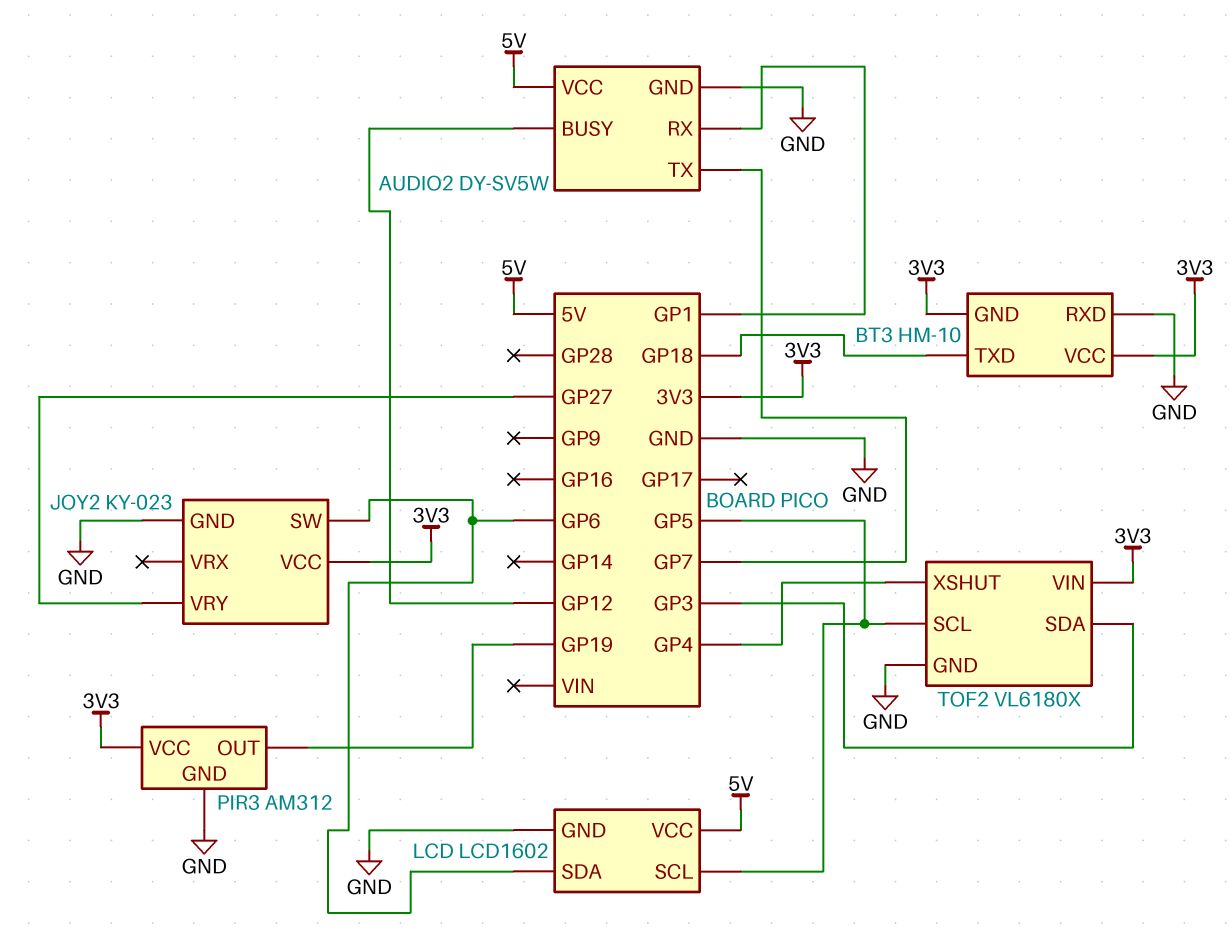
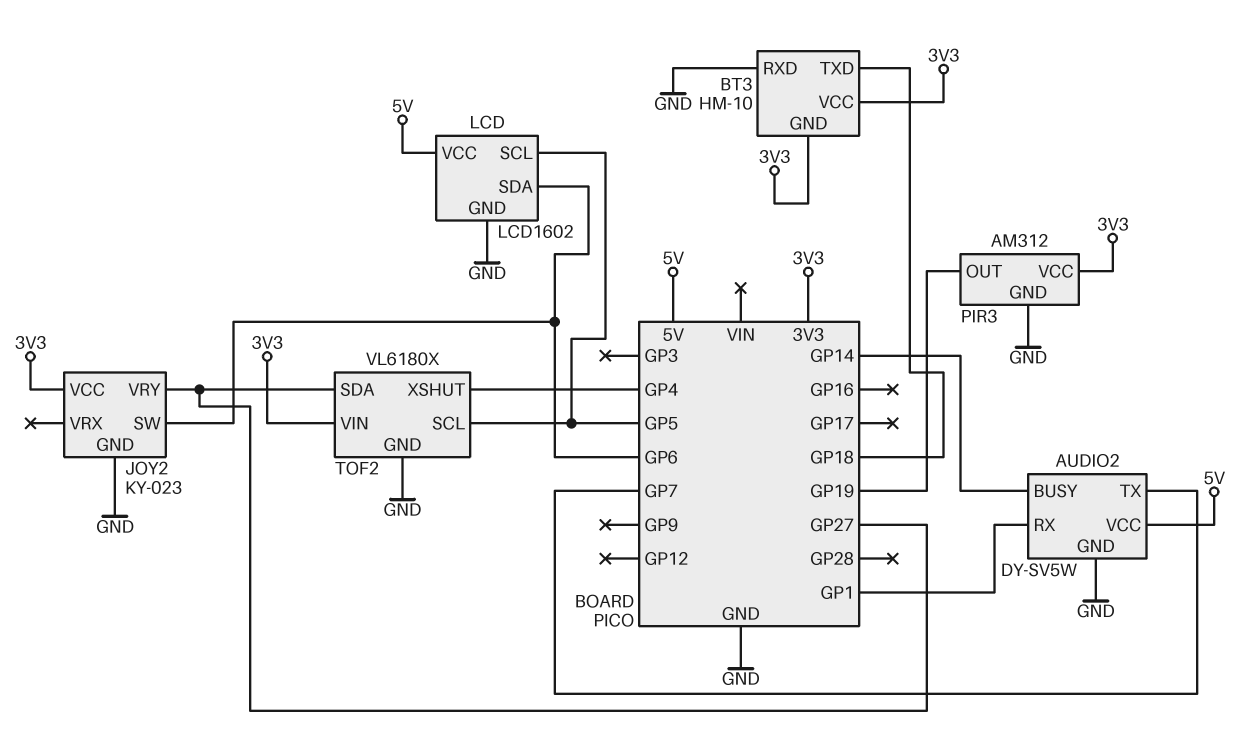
AUDIO2 pin BUSY: GP12 -> GP14
TOF2 pin SDA: GP3 -> GP27

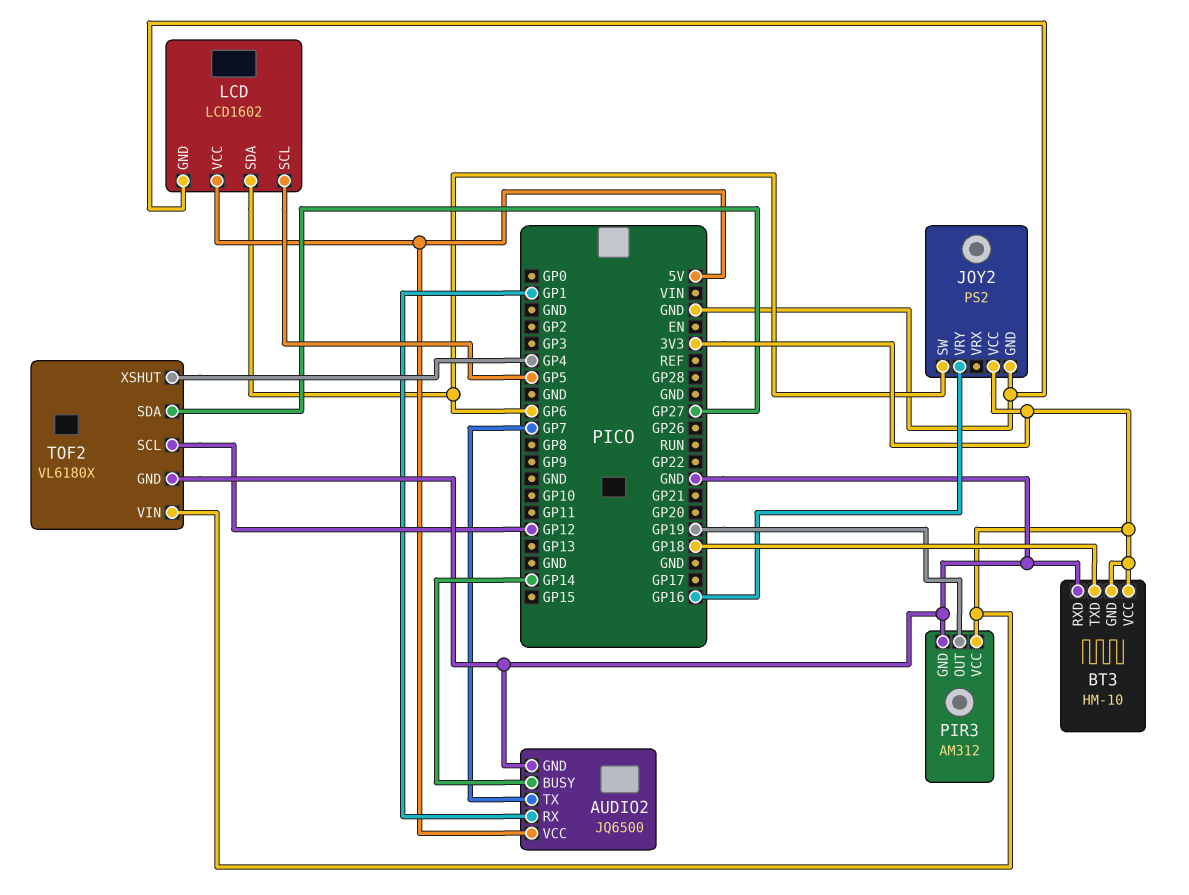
AUDIO2: DY-SV5W -> JQ6500
JOY2: KY-023 -> PS2
JOY2 pin VRY: GP27 -> GP16
TOF2 pin SCL: GP5 -> GP12

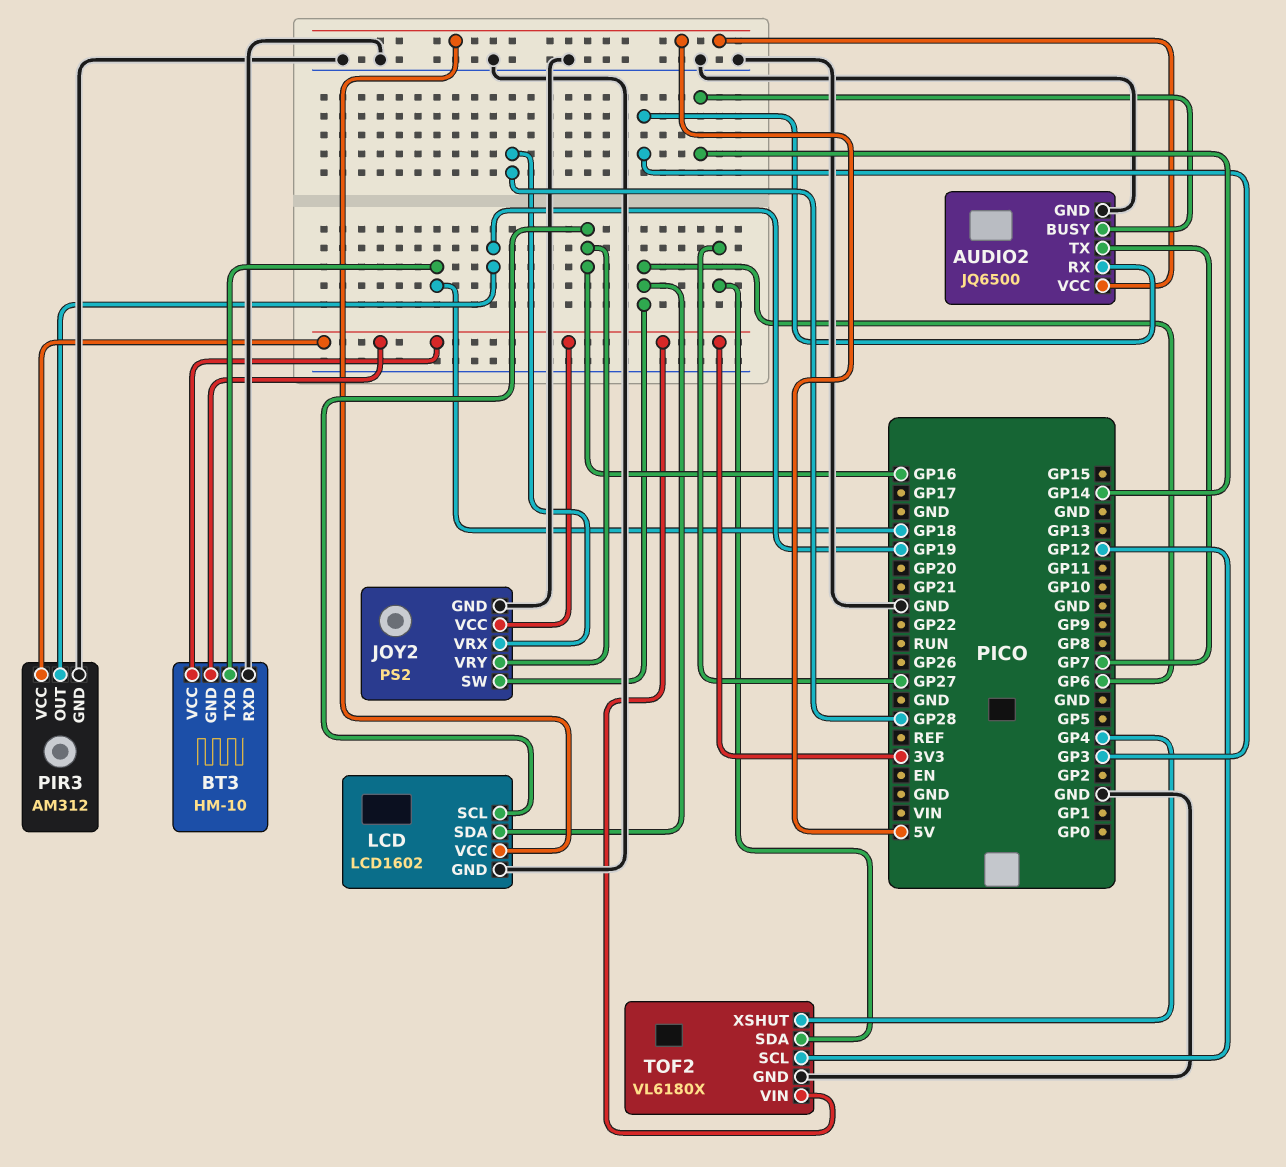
AUDIO2 pin RX: GP1 -> GP3
JOY2 pin VRX: none -> GP28
LCD pin SCL: GP5 -> GP16

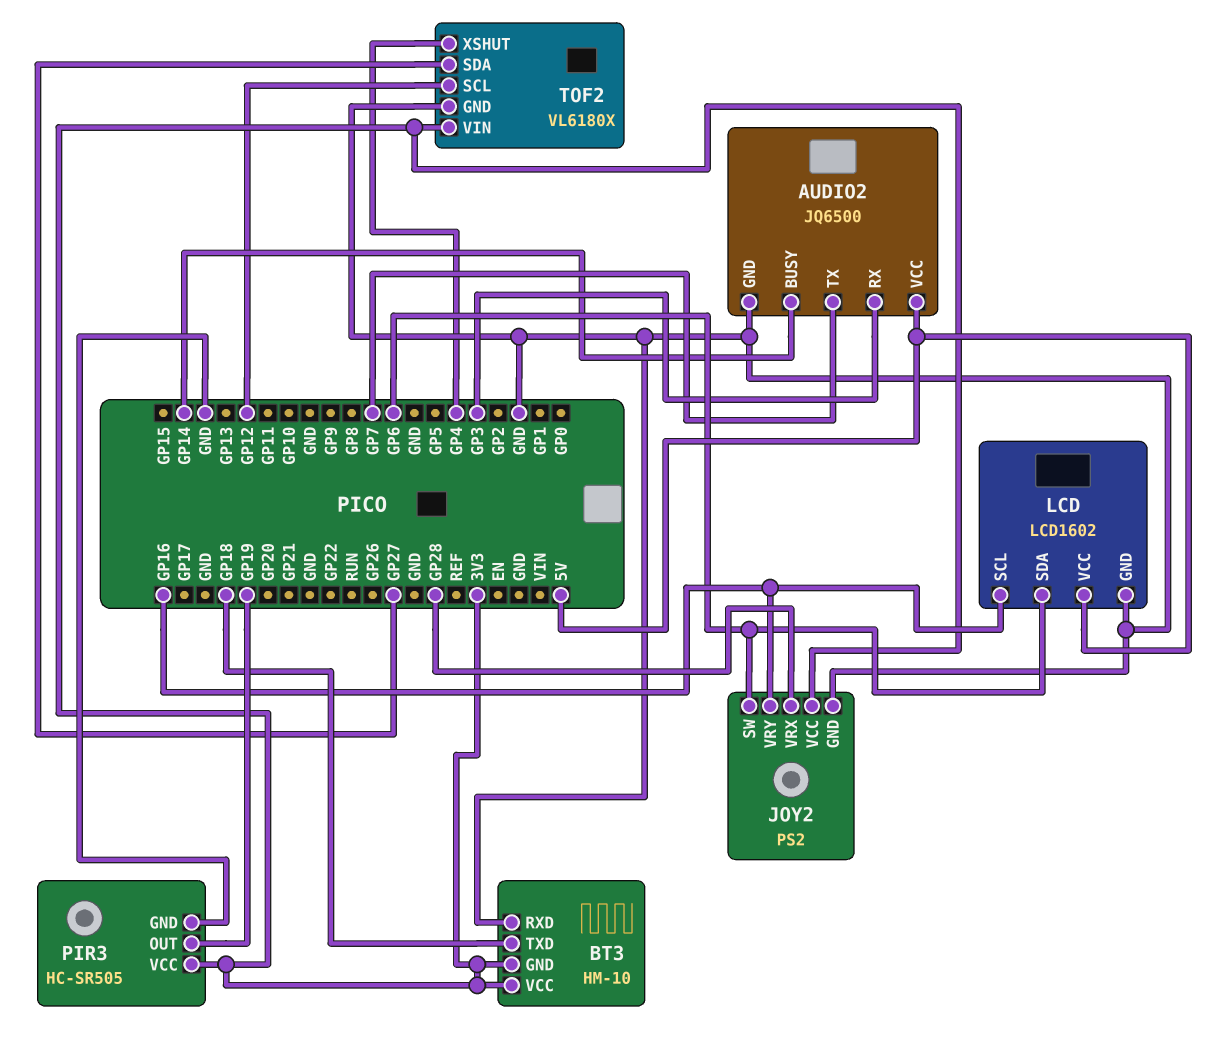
PIR3: AM312 -> HC-SR505

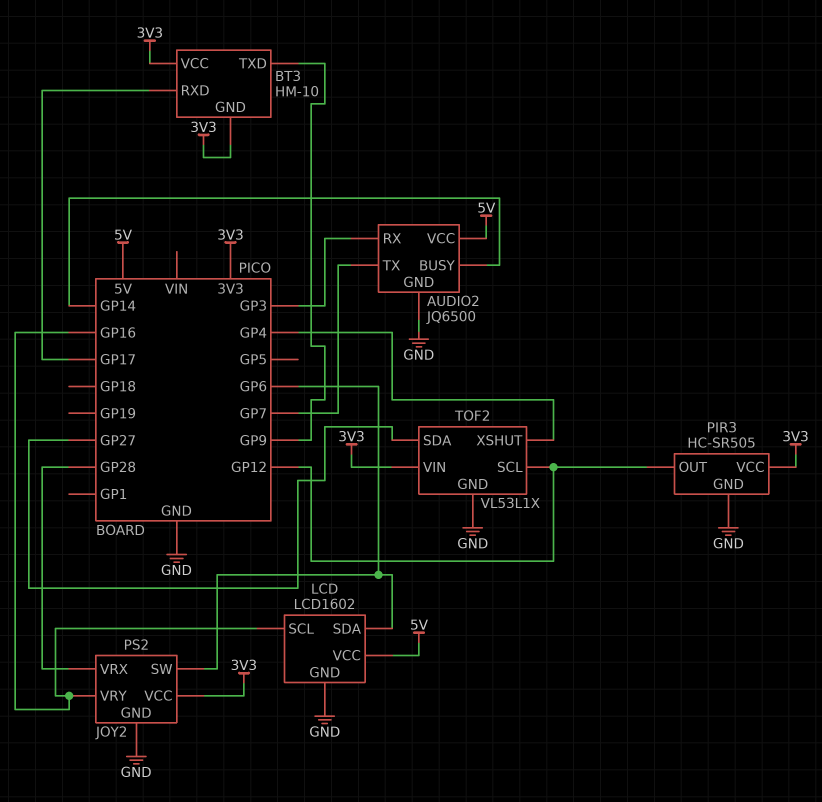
BT3 pin RXD: GND -> GP17
BT3 pin TXD: GP18 -> GP9
PIR3 pin OUT: GP19 -> GP12
TOF2: VL6180X -> VL53L1X

